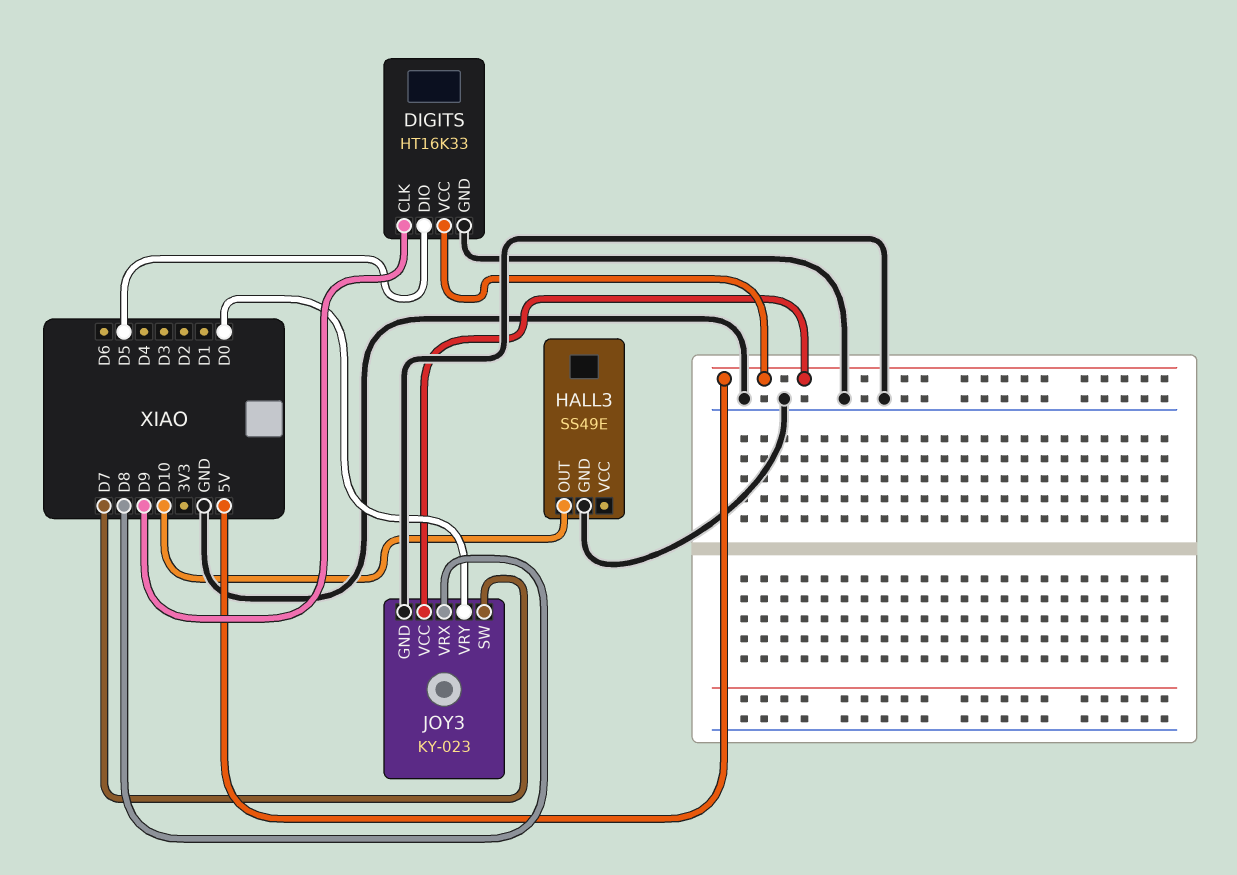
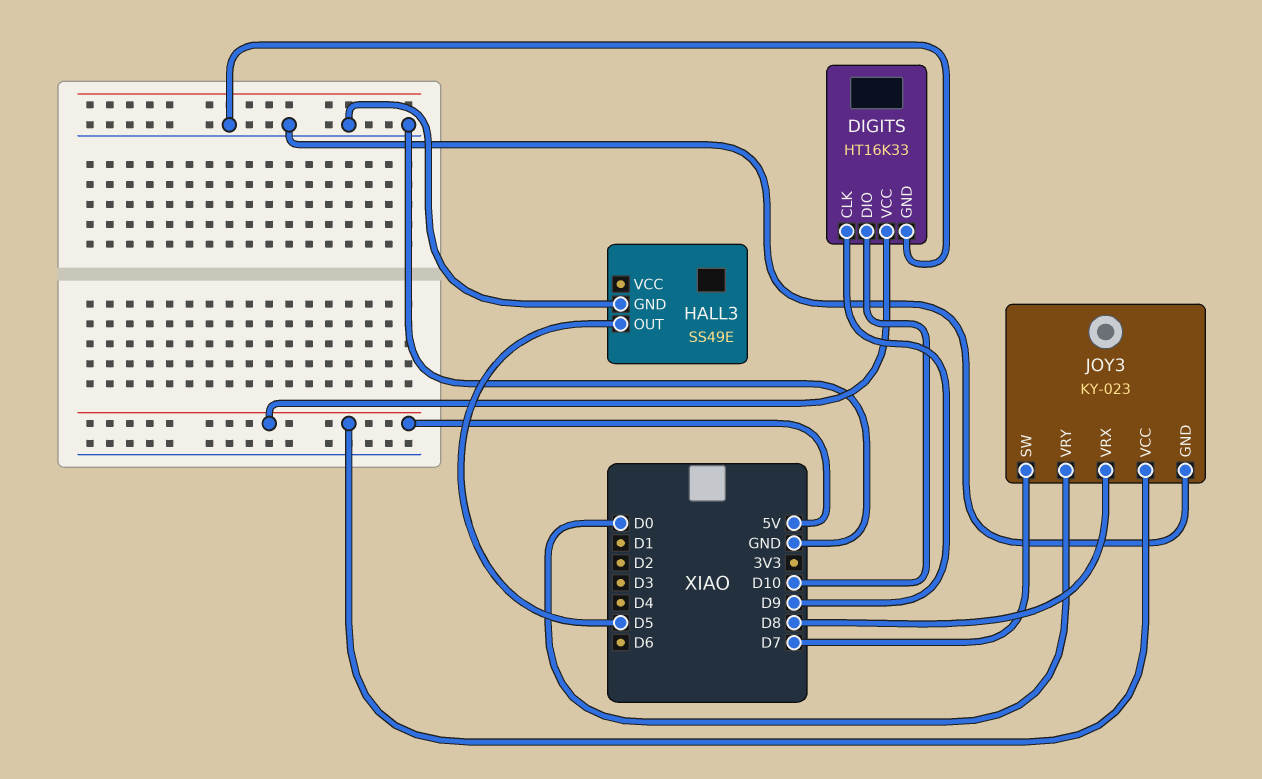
DIGITS pin DIO: D5 -> D10
HALL3 pin OUT: D10 -> D5

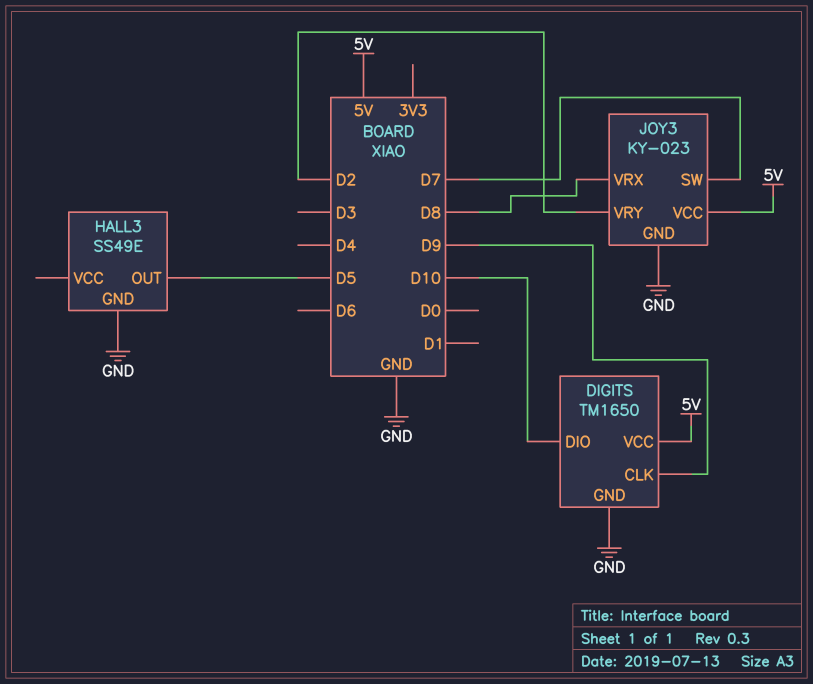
DIGITS: HT16K33 -> TM1650
JOY3 pin VRY: D0 -> D2

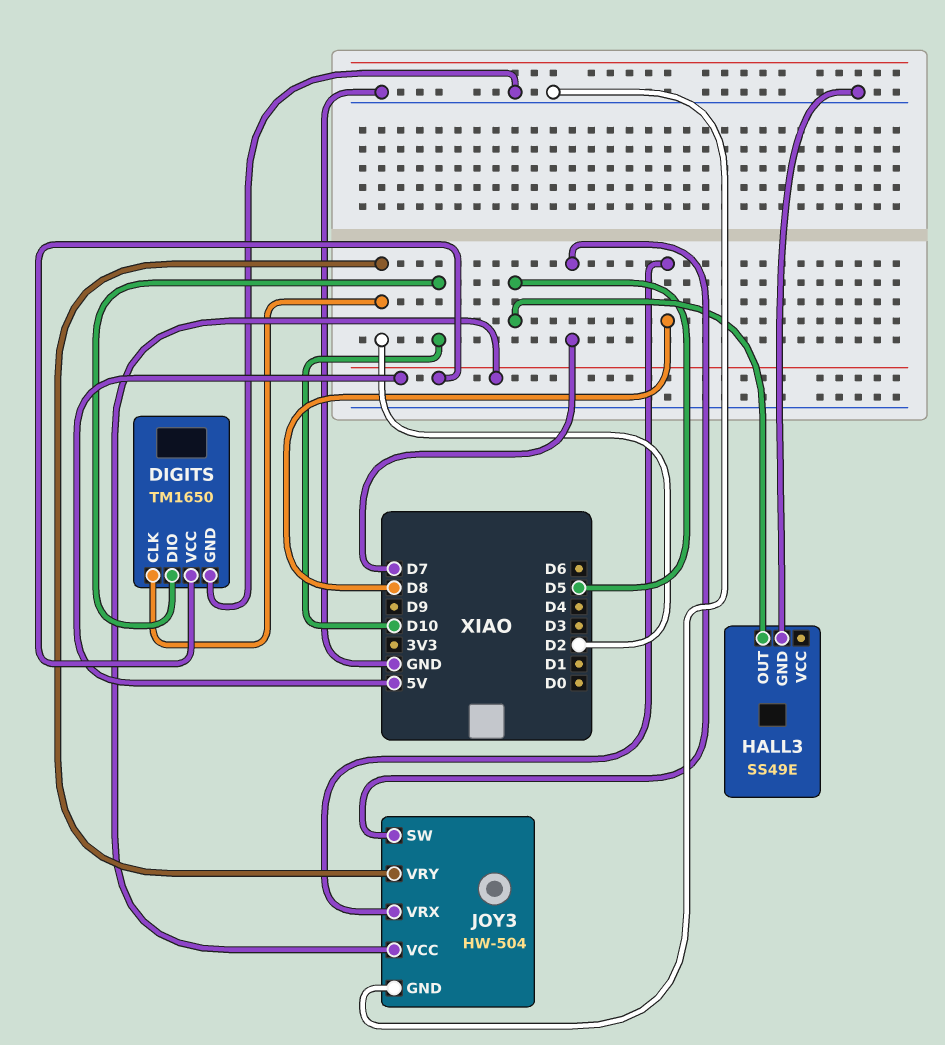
DIGITS pin CLK: D9 -> D2
JOY3: KY-023 -> HW-504

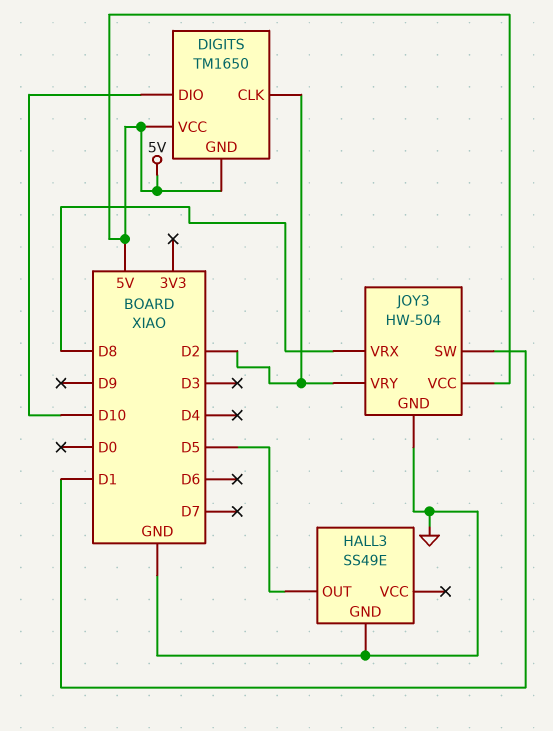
DIGITS pin GND: GND -> 5V
JOY3 pin SW: D7 -> D1

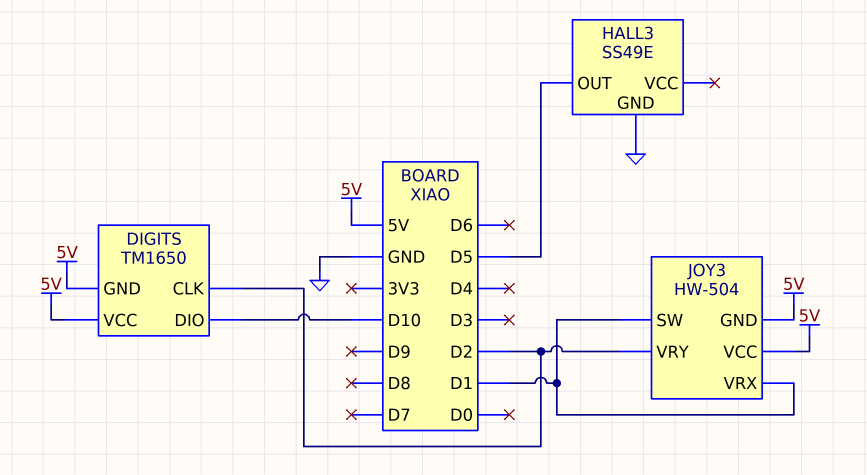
JOY3 pin GND: GND -> 5V
JOY3 pin VRX: D8 -> D1

